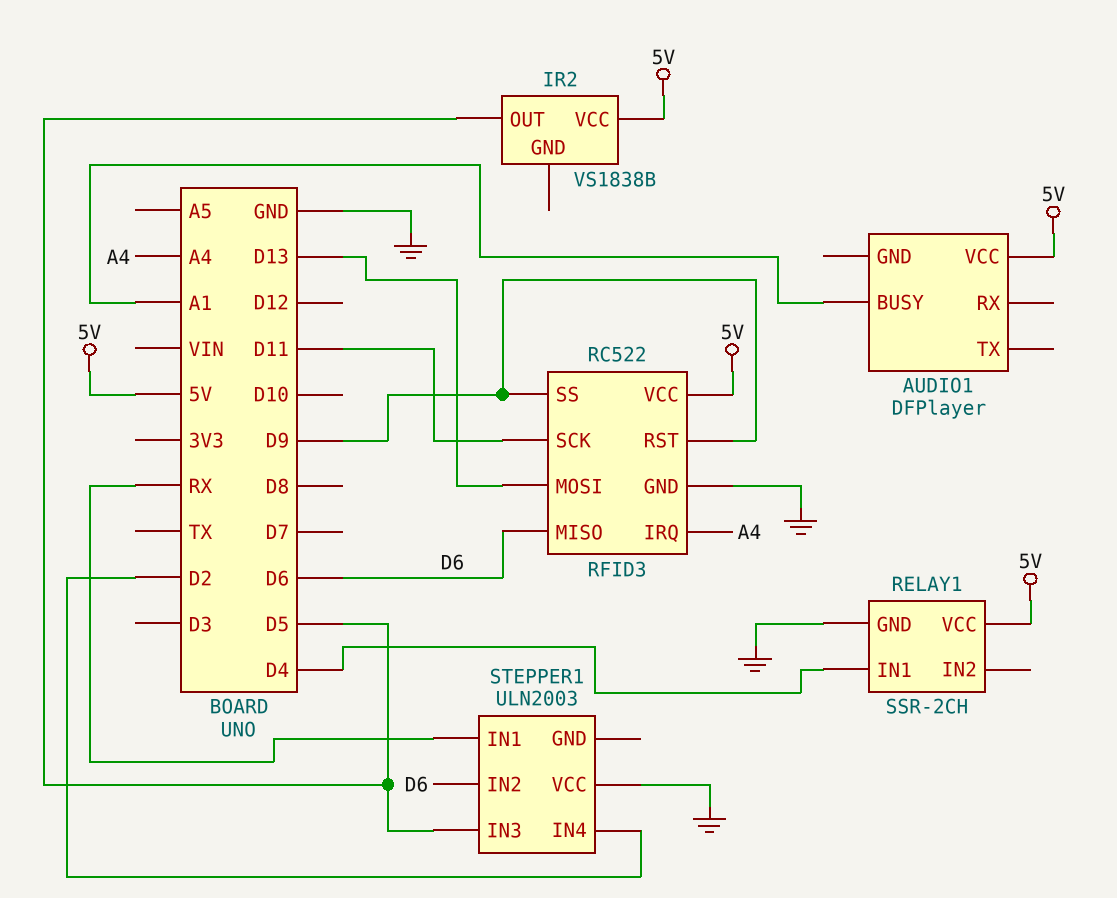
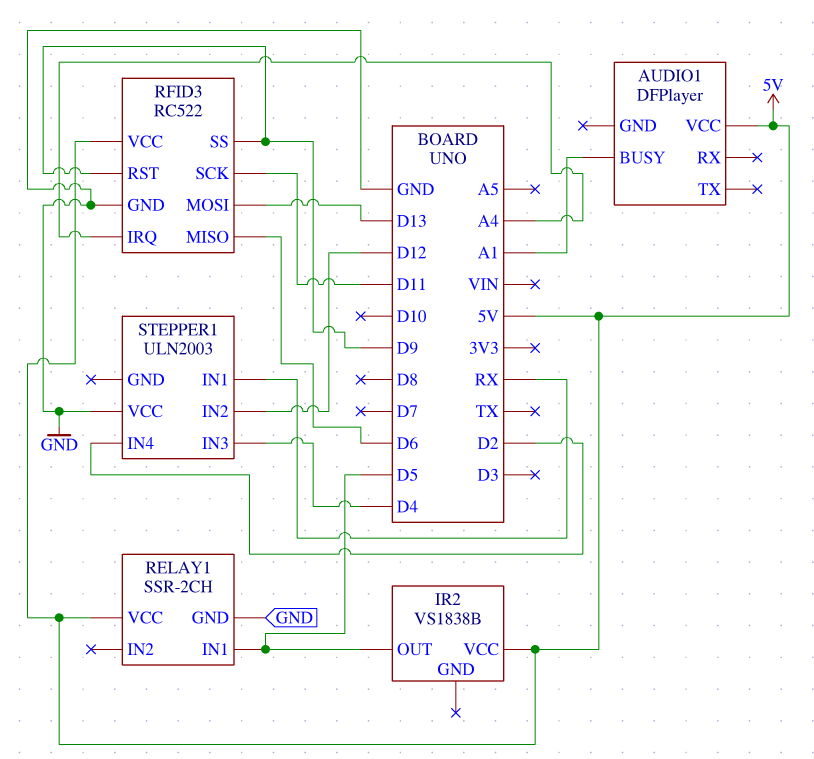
RELAY1 pin IN1: D4 -> D5
STEPPER1 pin IN2: D6 -> D12
STEPPER1 pin IN3: D5 -> D4

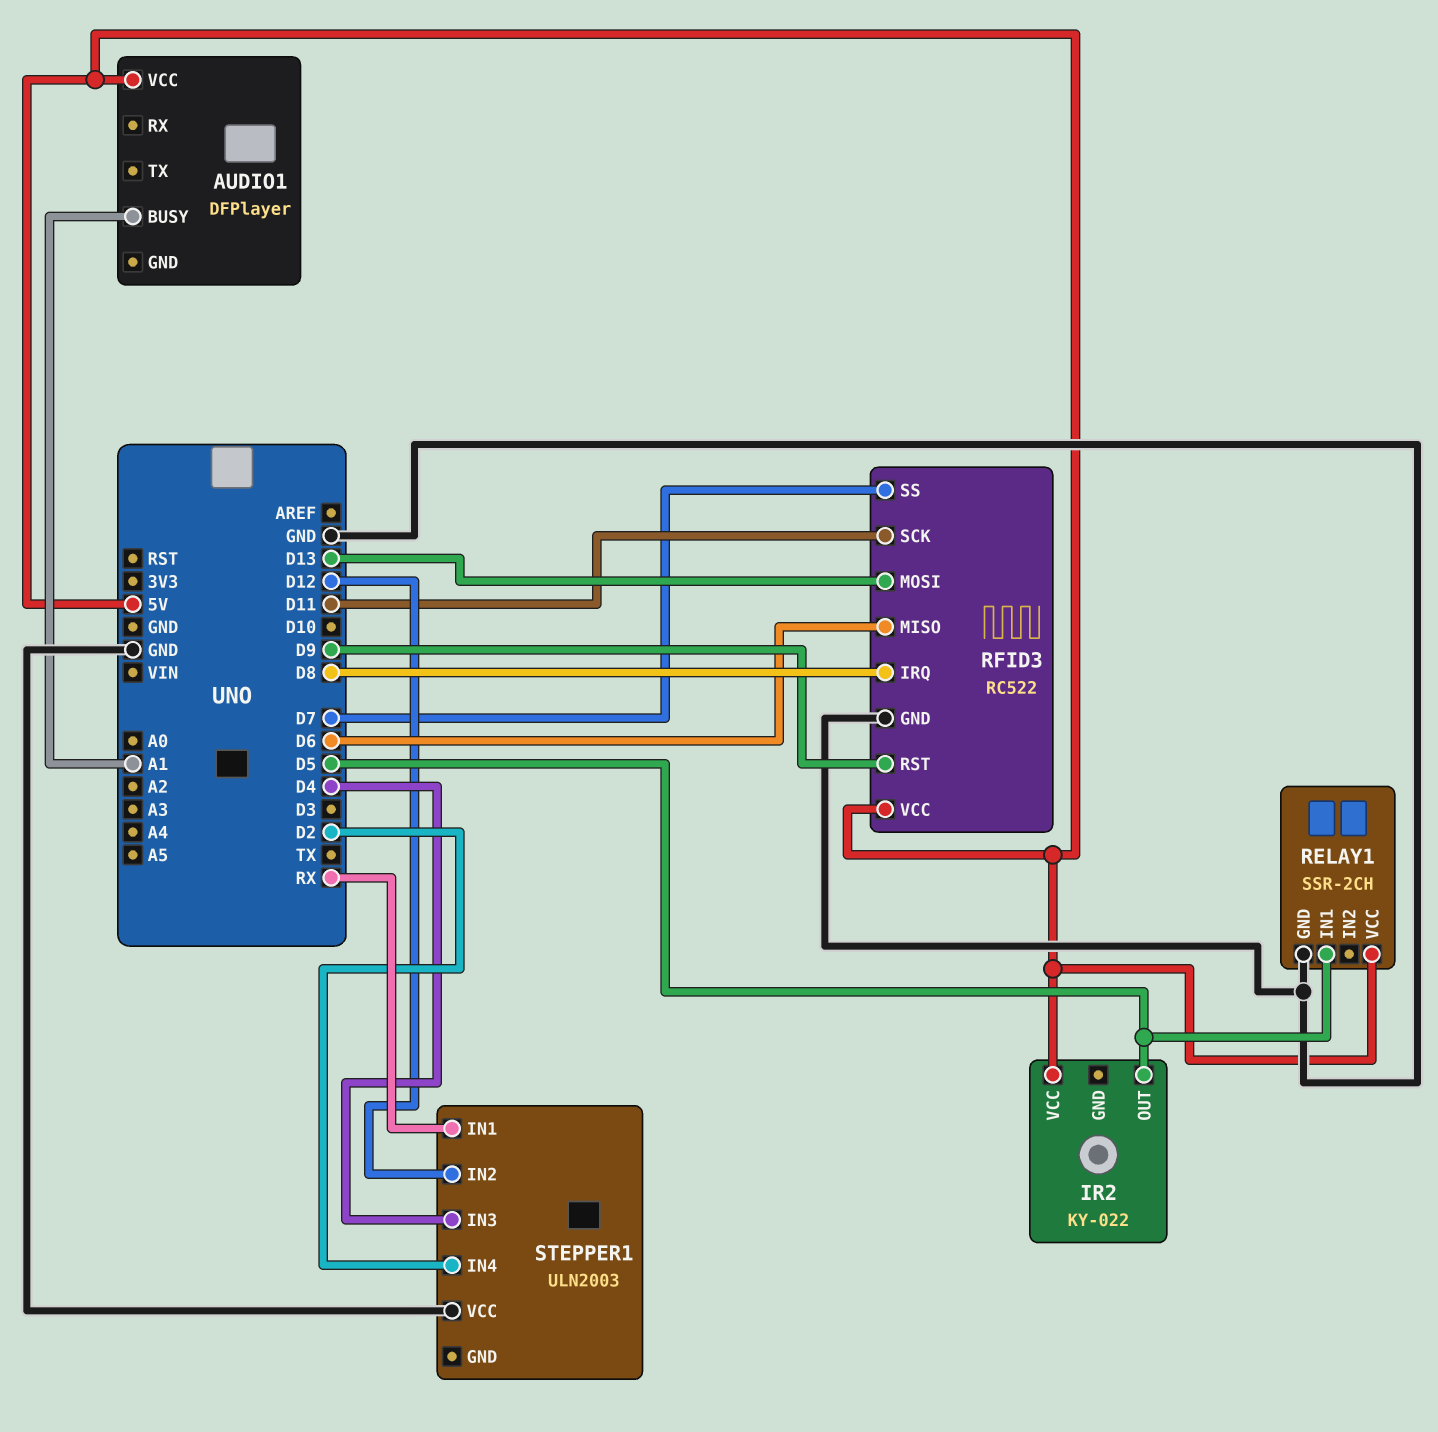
IR2: VS1838B -> KY-022
RFID3 pin IRQ: A4 -> D8
RFID3 pin SS: D9 -> D7

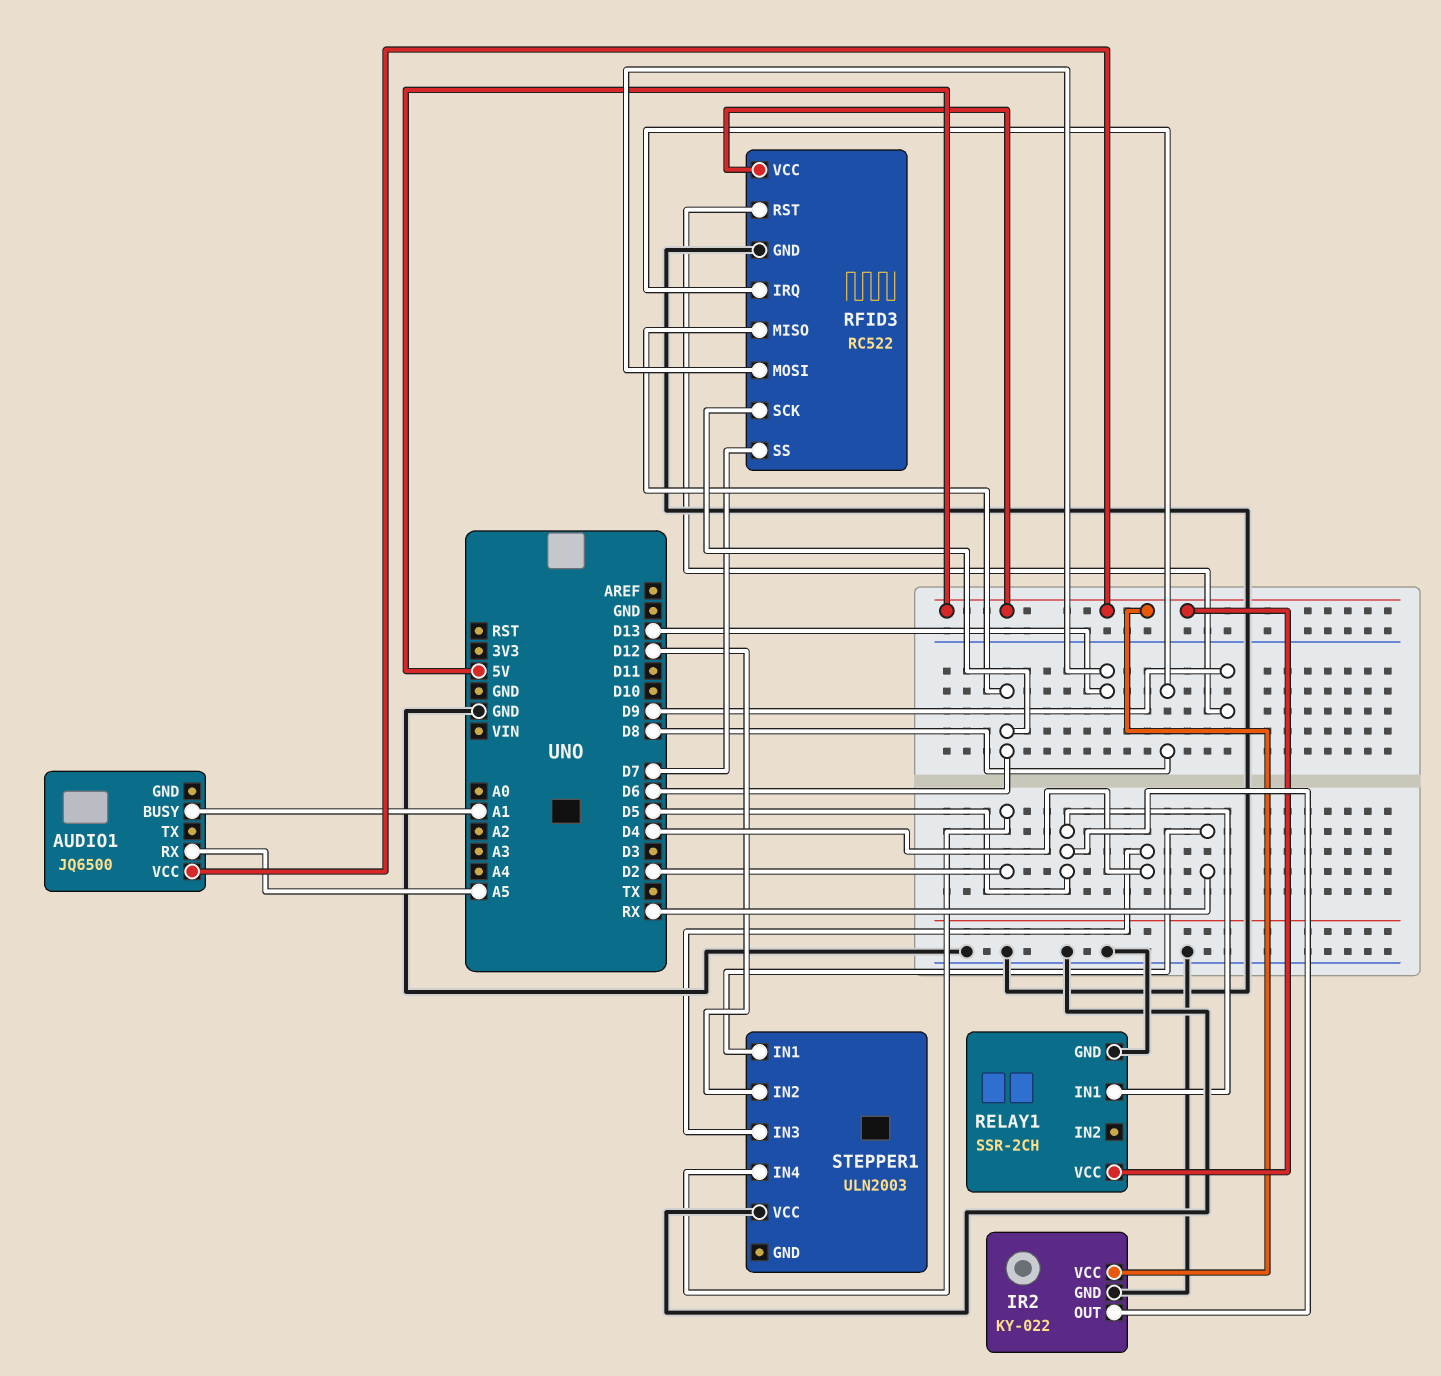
AUDIO1: DFPlayer -> JQ6500
AUDIO1 pin RX: none -> A5
IR2 pin GND: none -> GND
RFID3 pin SCK: D11 -> D6

